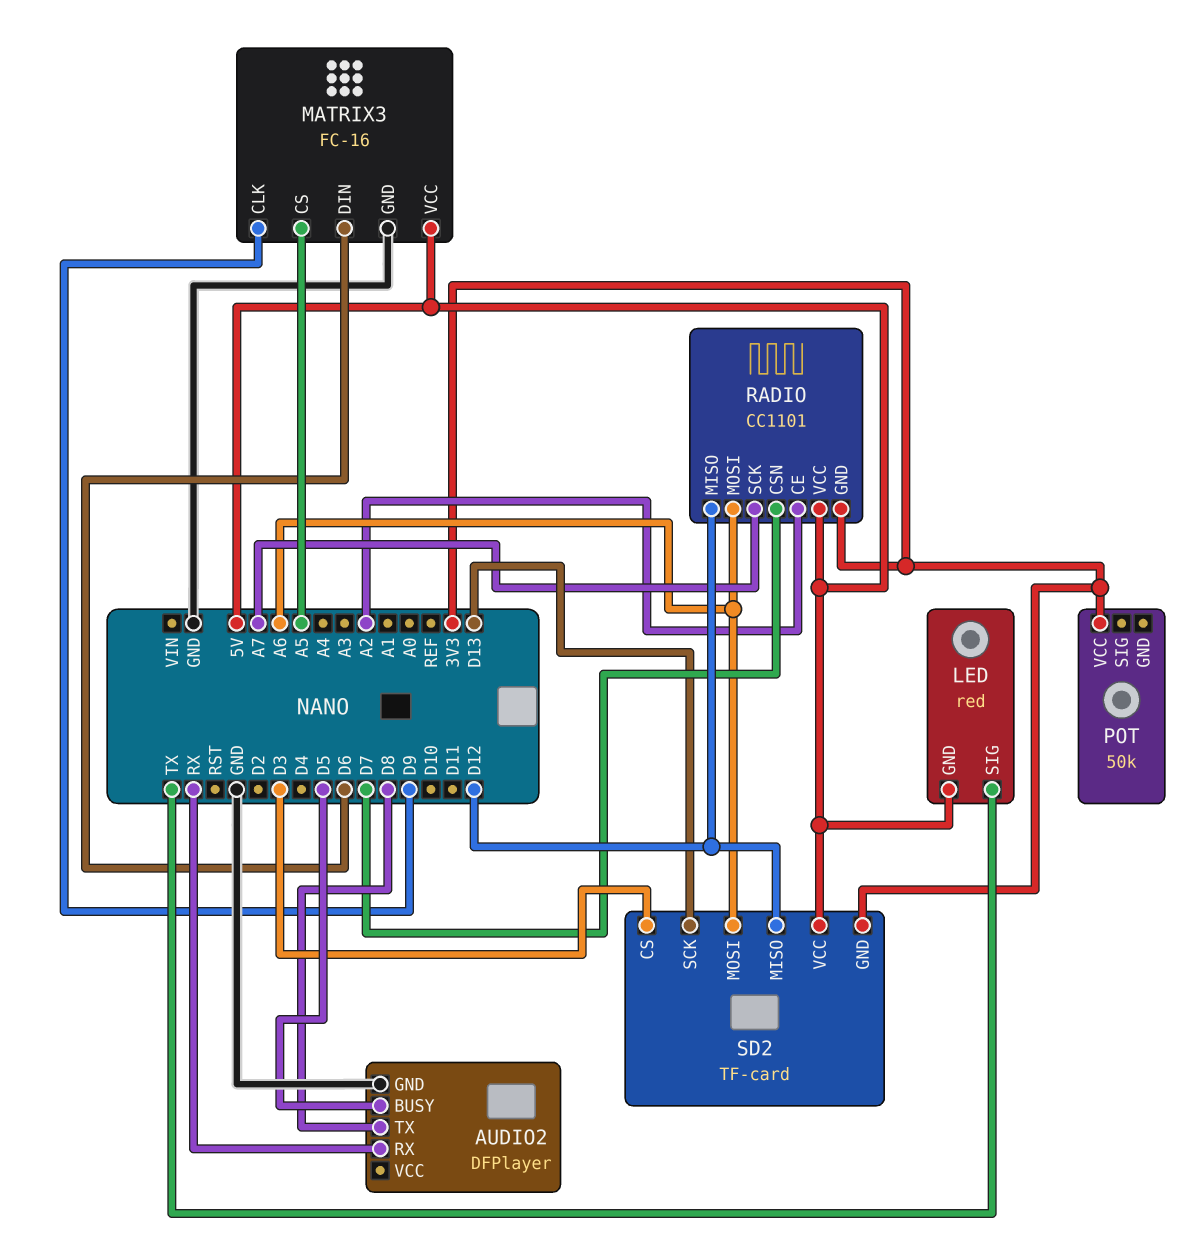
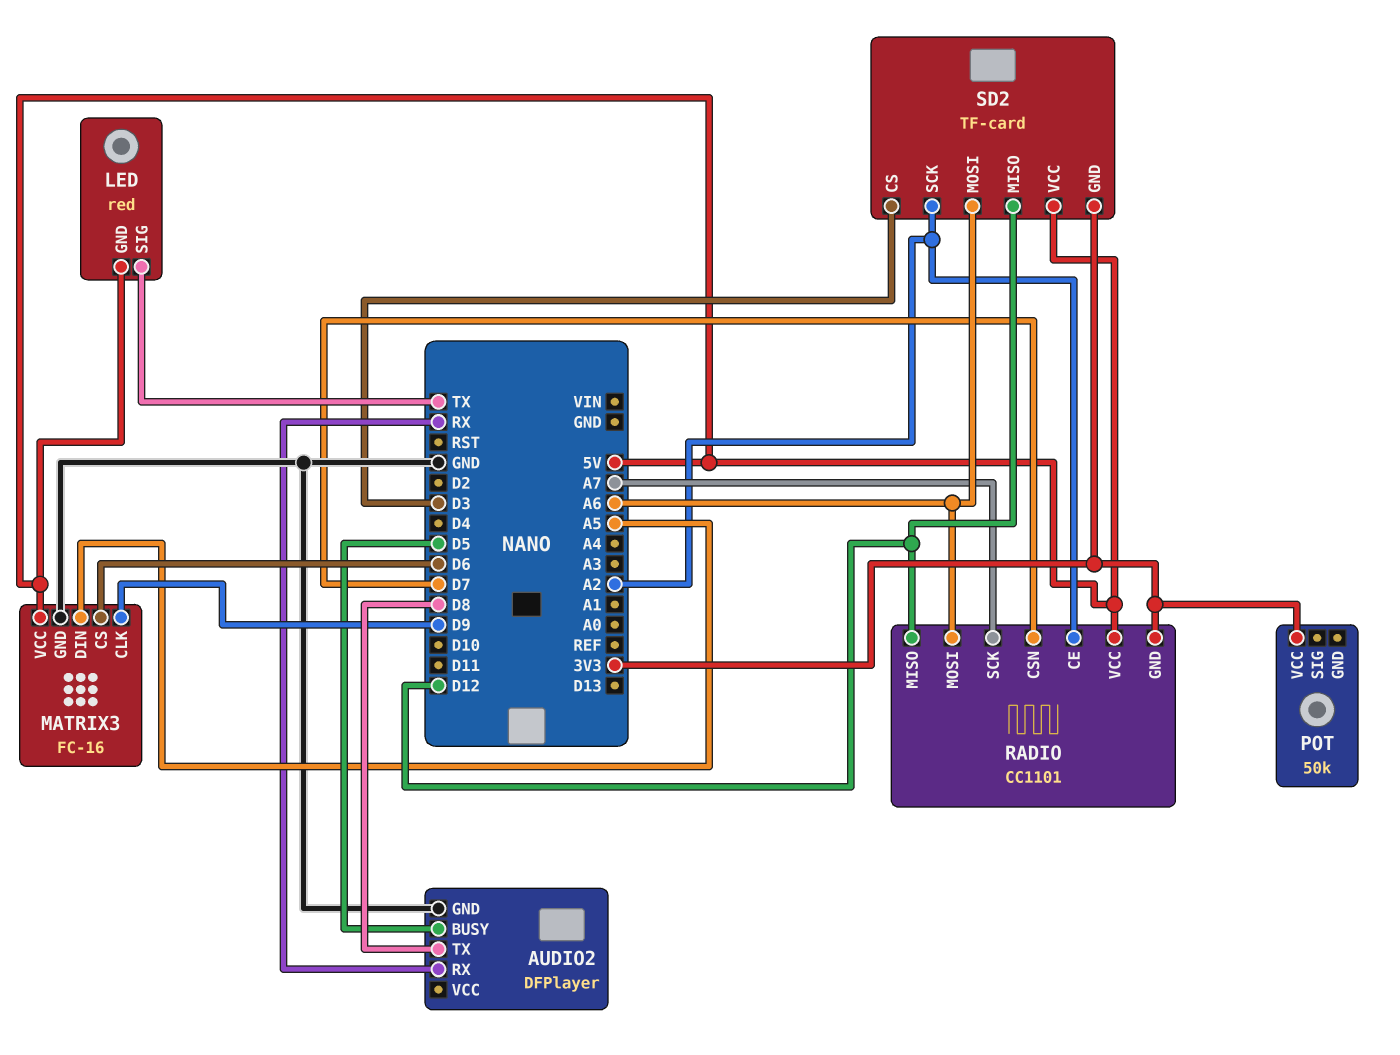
MATRIX3 pin CS: A5 -> D6
MATRIX3 pin DIN: D6 -> A5
SD2 pin SCK: D13 -> A2

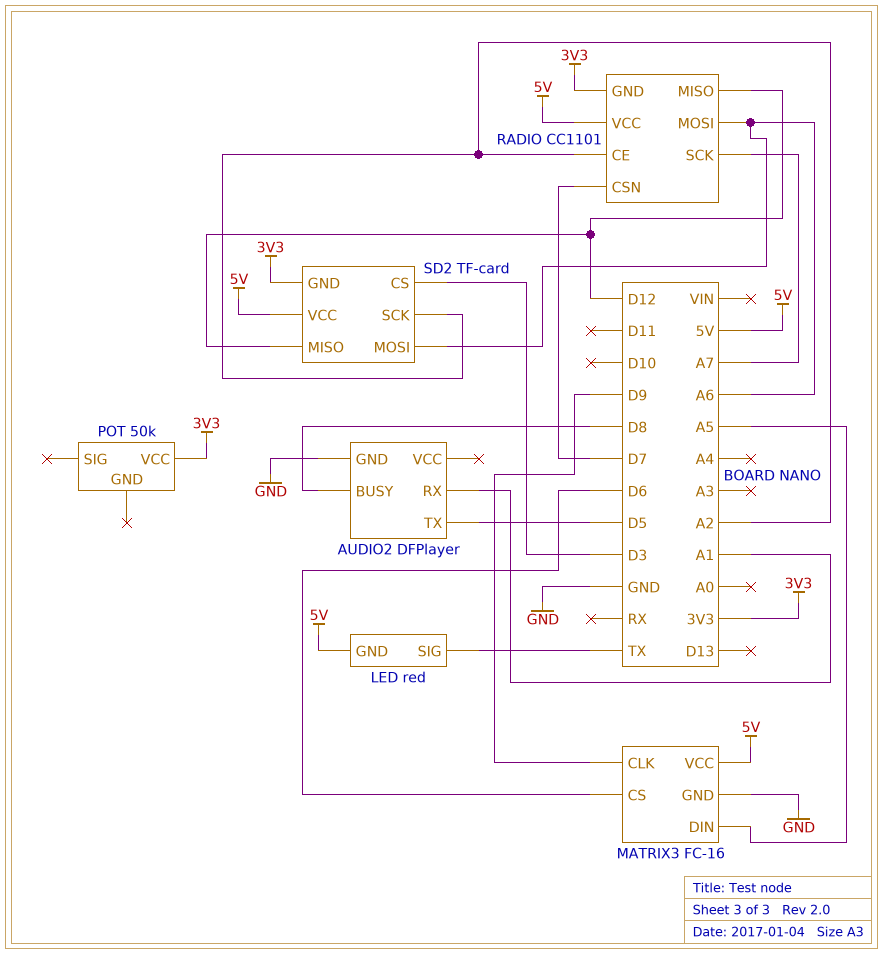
AUDIO2 pin BUSY: D5 -> D8
AUDIO2 pin RX: RX -> A1
AUDIO2 pin TX: D8 -> D5

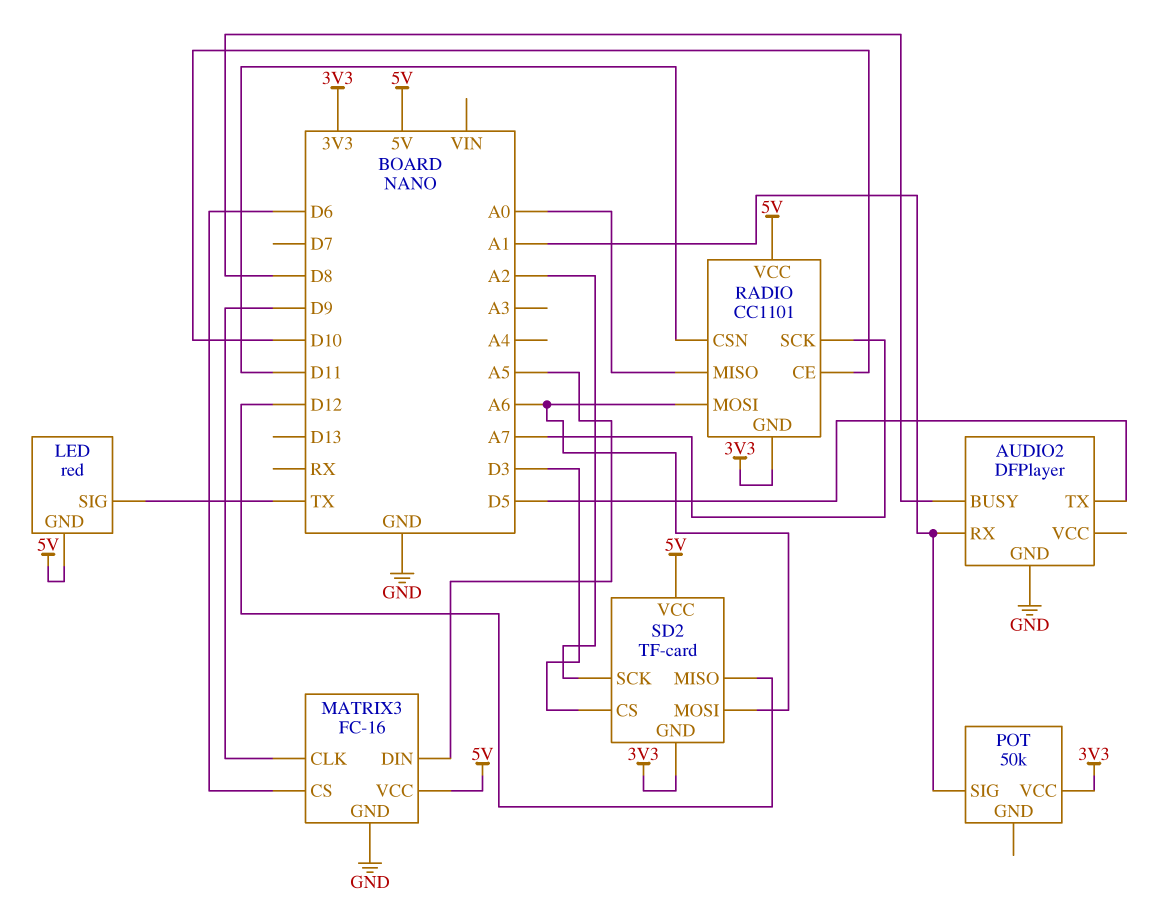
POT pin SIG: none -> A1
RADIO pin CE: A2 -> D10
RADIO pin CSN: D7 -> D11
RADIO pin MISO: D12 -> A0

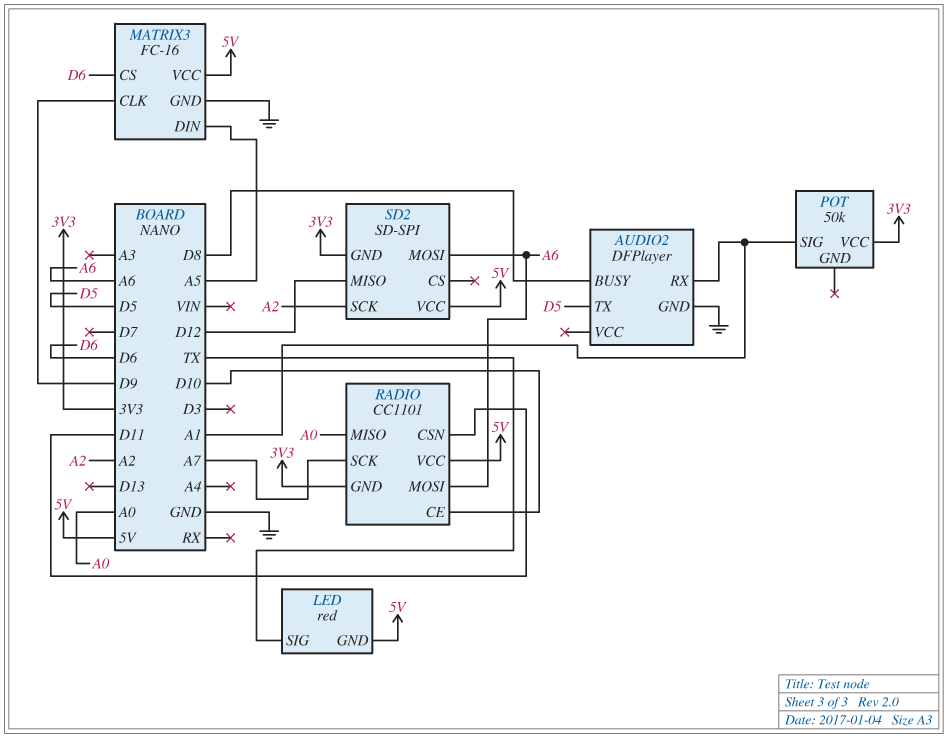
SD2: TF-card -> SD-SPI
SD2 pin CS: D3 -> none

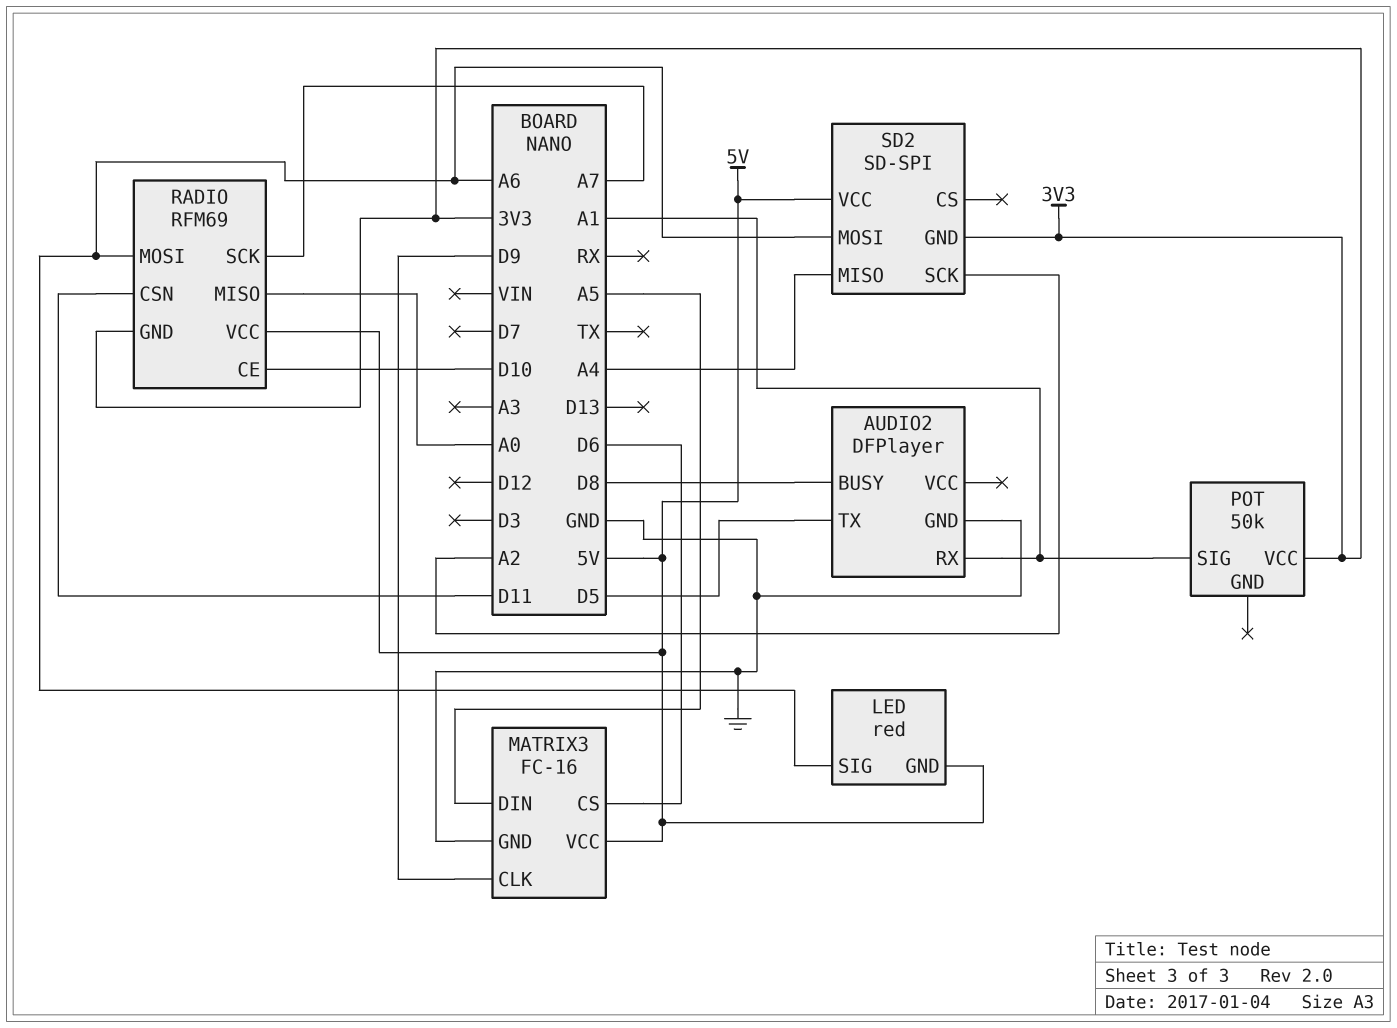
LED pin SIG: TX -> A6
RADIO: CC1101 -> RFM69
SD2 pin MISO: D12 -> A4

